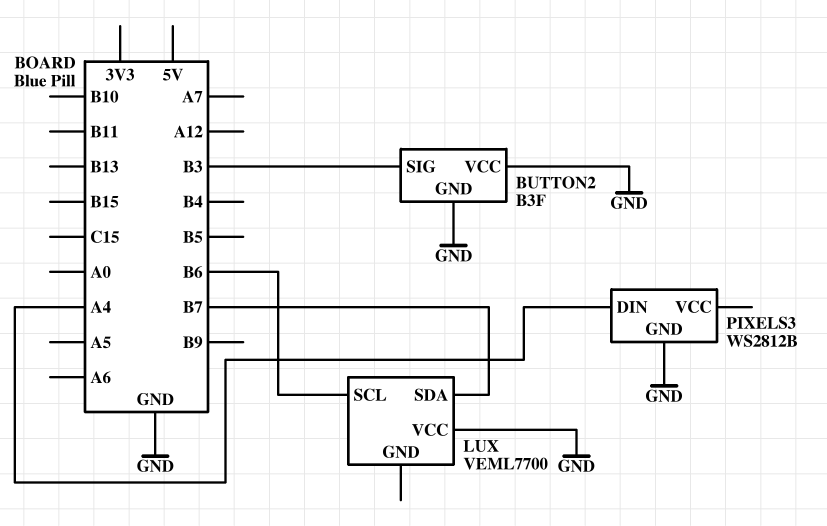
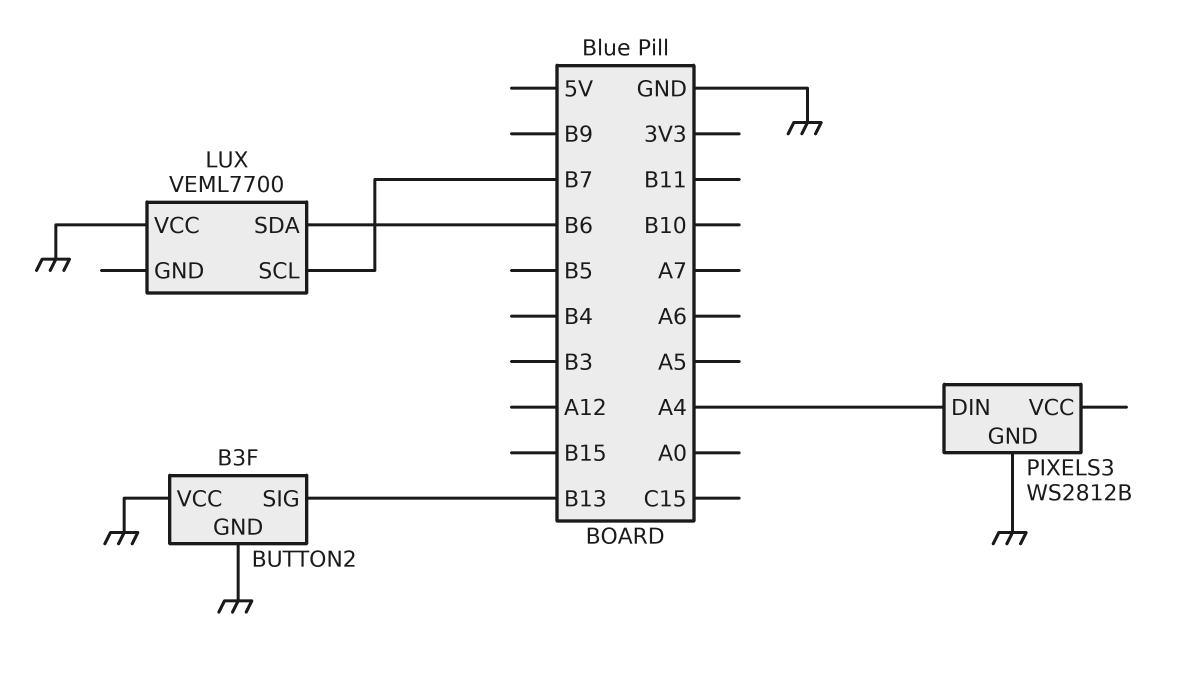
BUTTON2 pin SIG: B3 -> B13
LUX pin SCL: B6 -> B7
LUX pin SDA: B7 -> B6

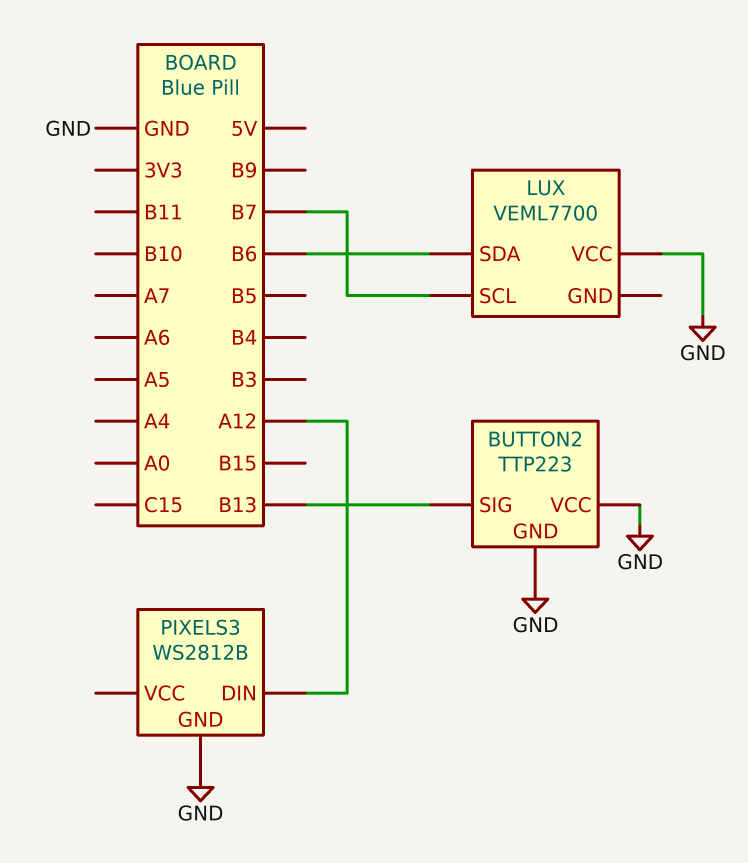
BUTTON2: B3F -> TTP223
PIXELS3 pin DIN: A4 -> A12

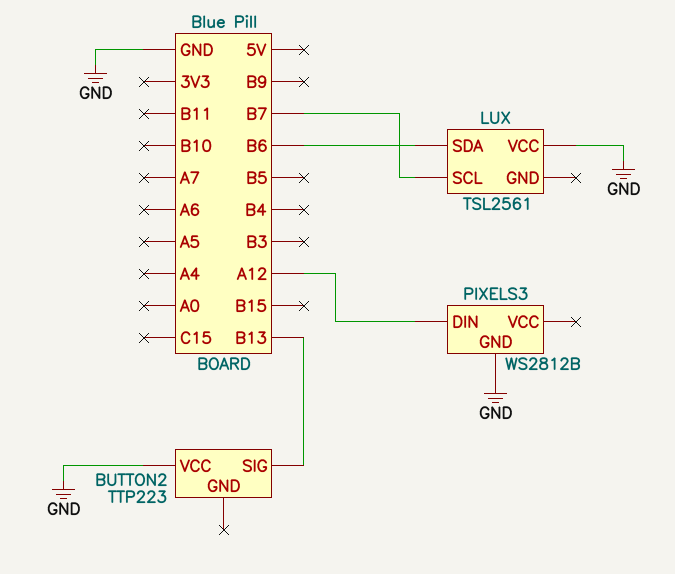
BUTTON2 pin GND: GND -> none
LUX: VEML7700 -> TSL2561

